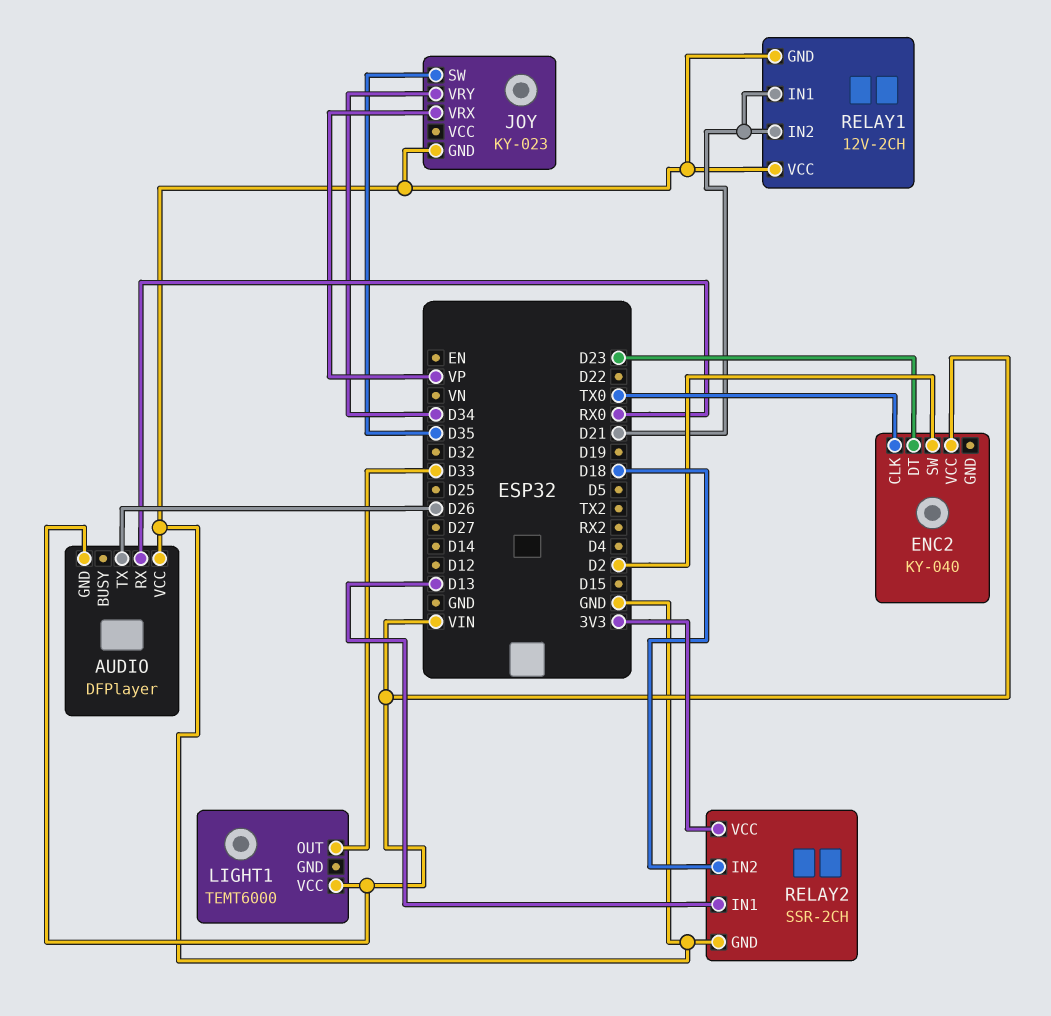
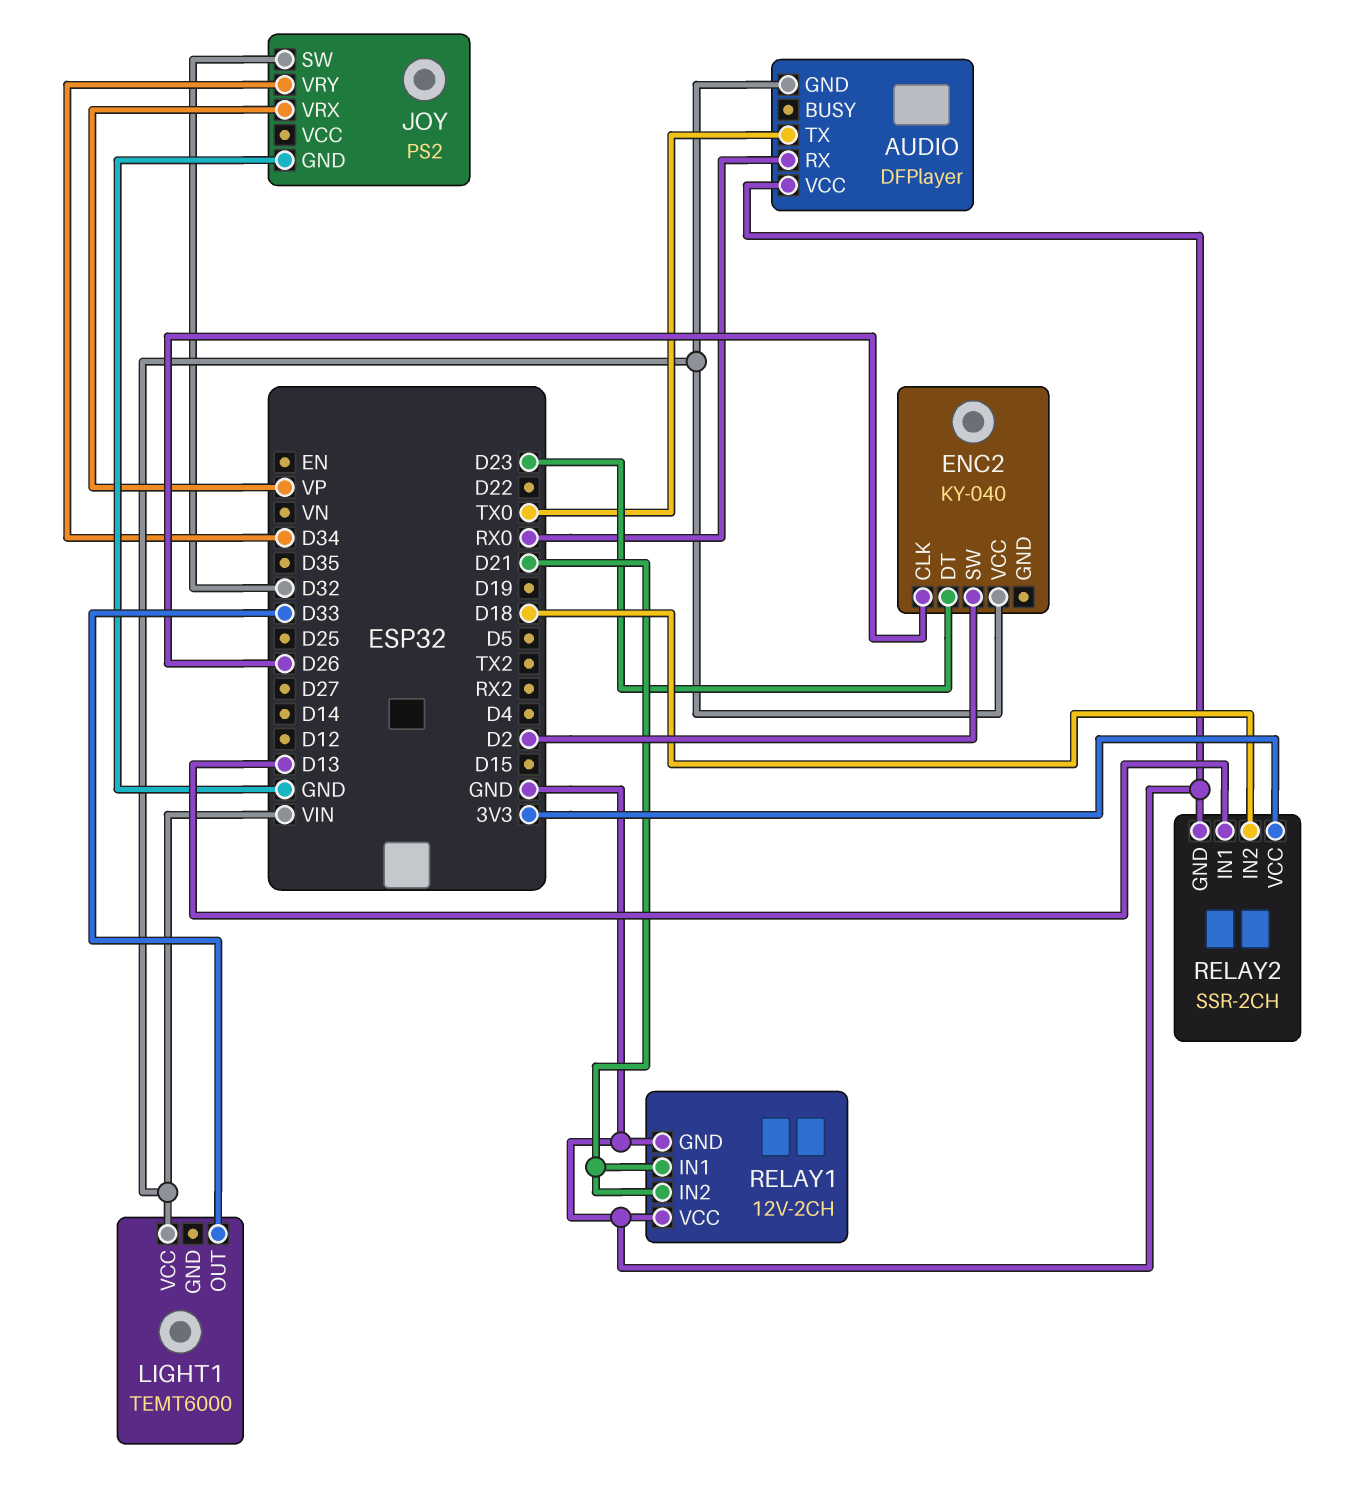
AUDIO pin TX: D26 -> TX0
ENC2 pin CLK: TX0 -> D26
JOY: KY-023 -> PS2
JOY pin SW: D35 -> D32

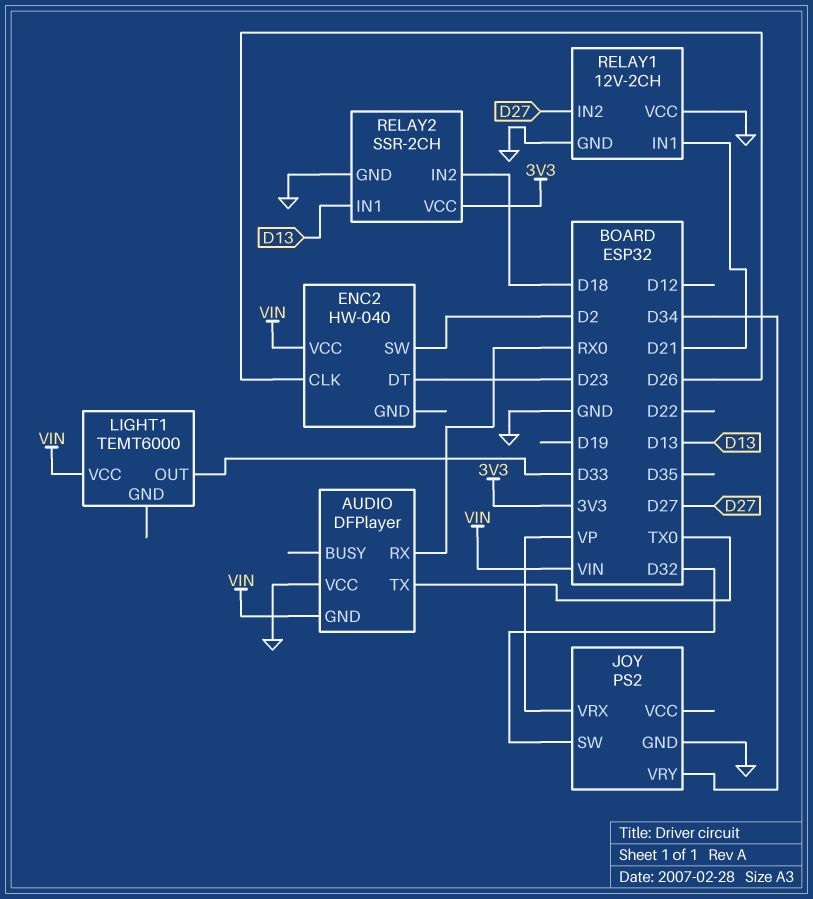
ENC2: KY-040 -> HW-040
RELAY1 pin IN2: D21 -> D27

